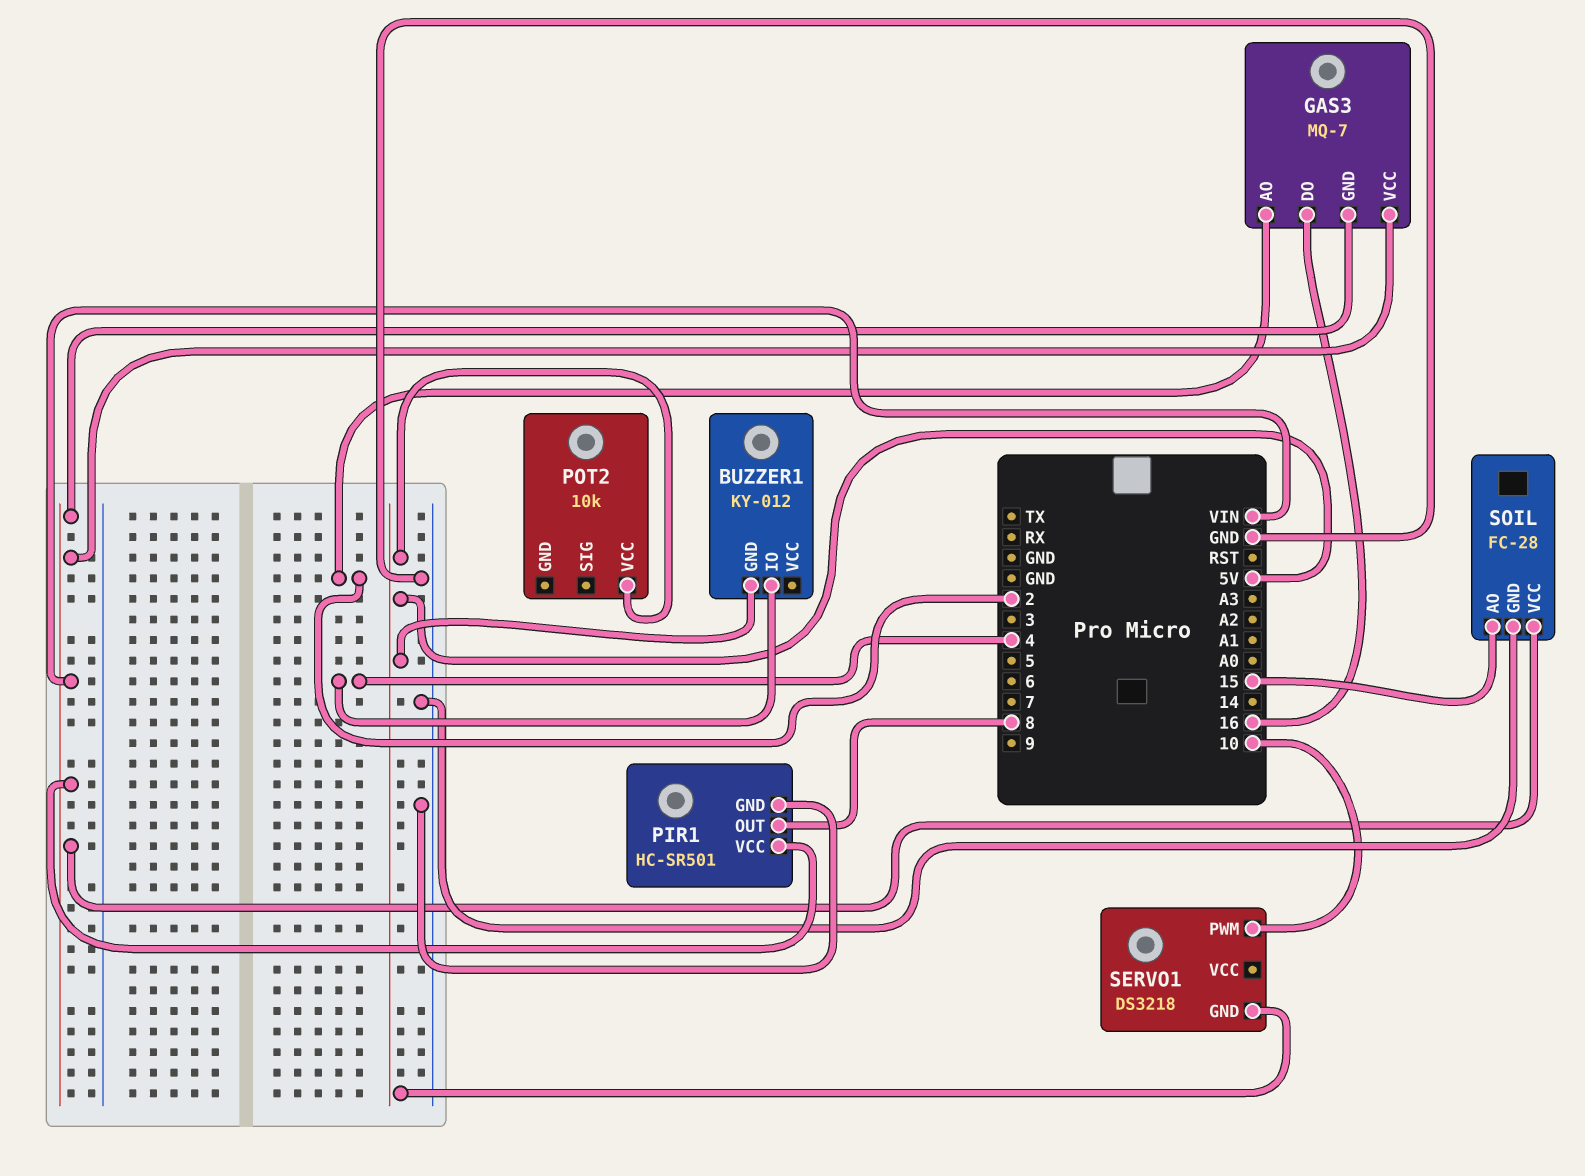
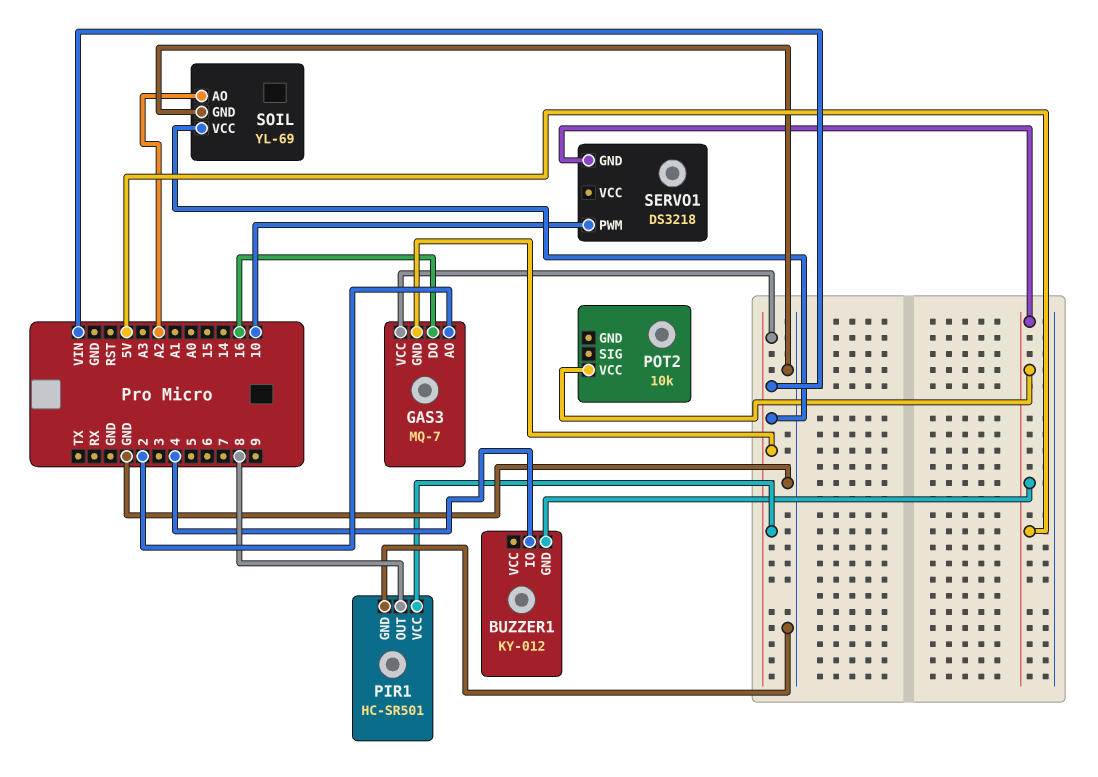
SOIL: FC-28 -> YL-69
SOIL pin AO: 15 -> A2

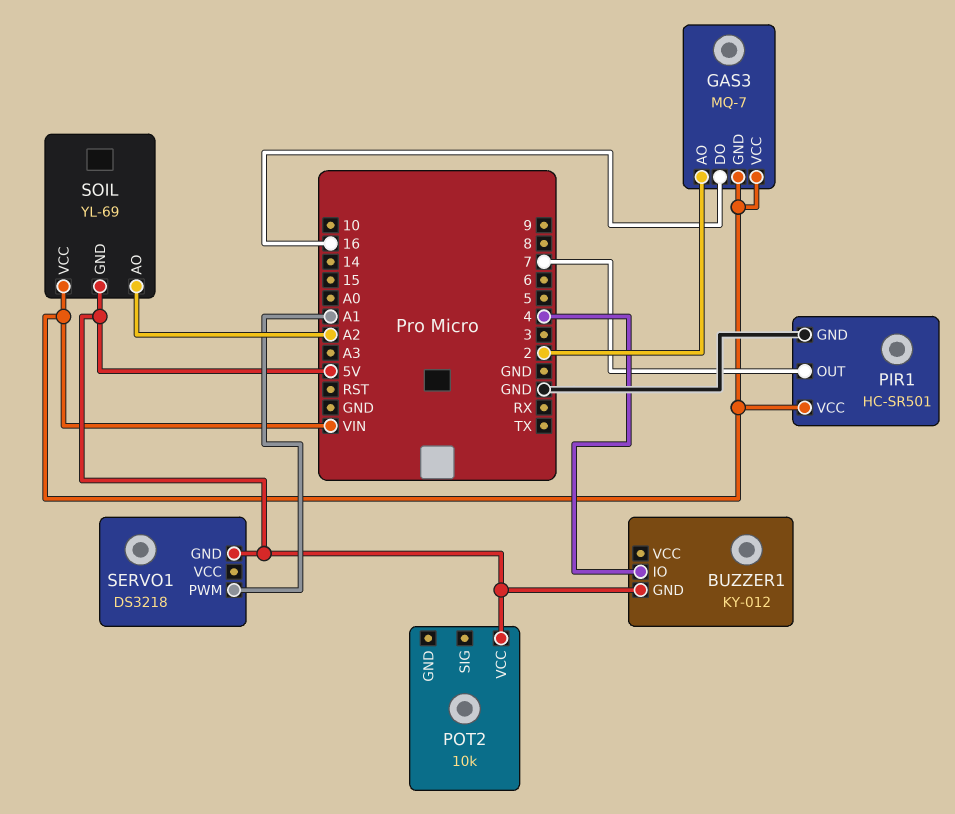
PIR1 pin OUT: 8 -> 7
SERVO1 pin PWM: 10 -> A1
SOIL pin GND: GND -> 5V

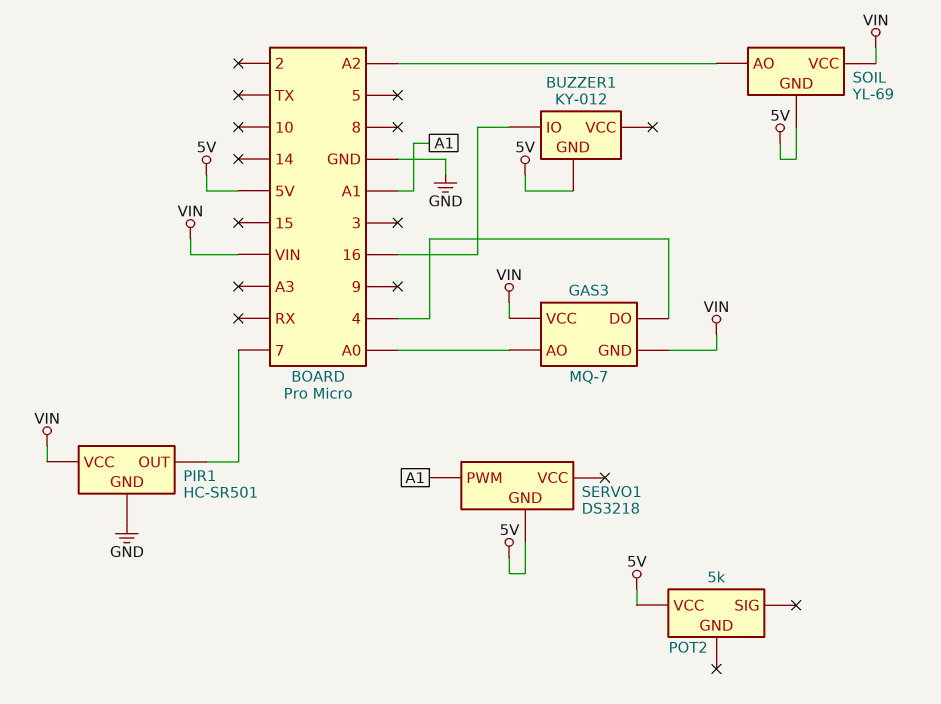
BUZZER1 pin IO: 4 -> 16
GAS3 pin AO: 2 -> A0
GAS3 pin DO: 16 -> 4
POT2: 10k -> 5k

